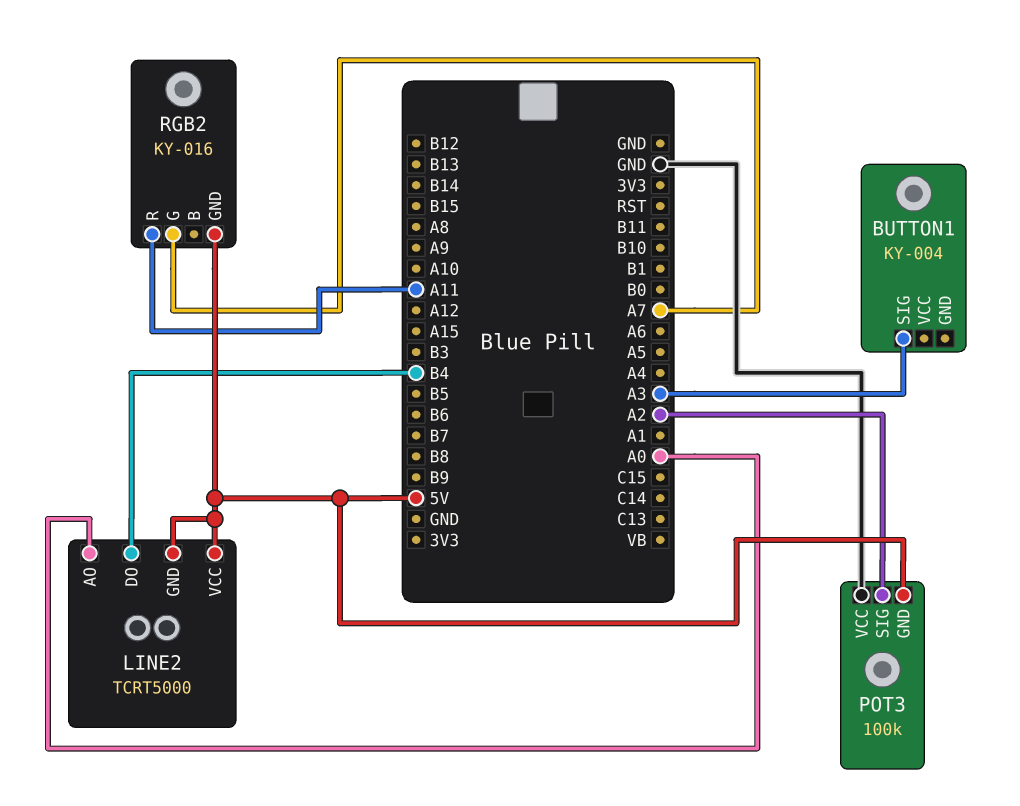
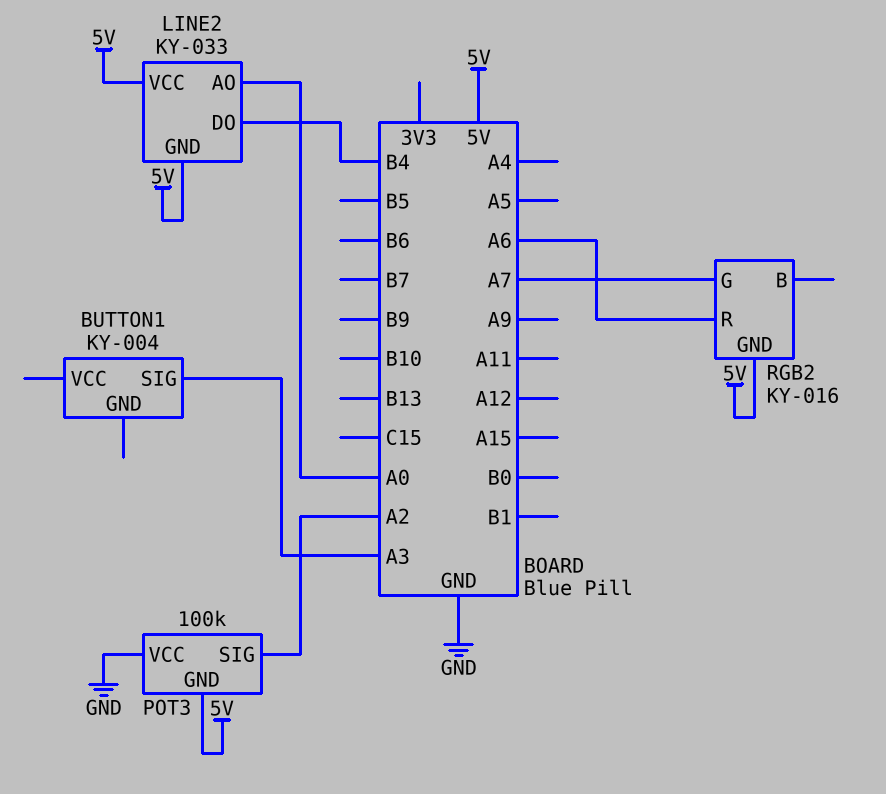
LINE2: TCRT5000 -> KY-033
RGB2 pin R: A11 -> A6

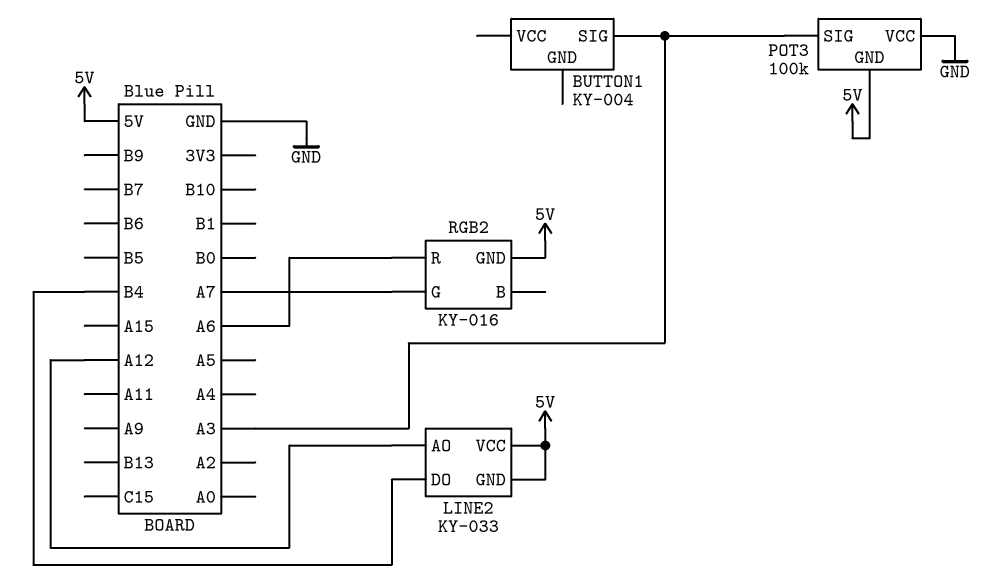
LINE2 pin AO: A0 -> A12
POT3 pin SIG: A2 -> A3

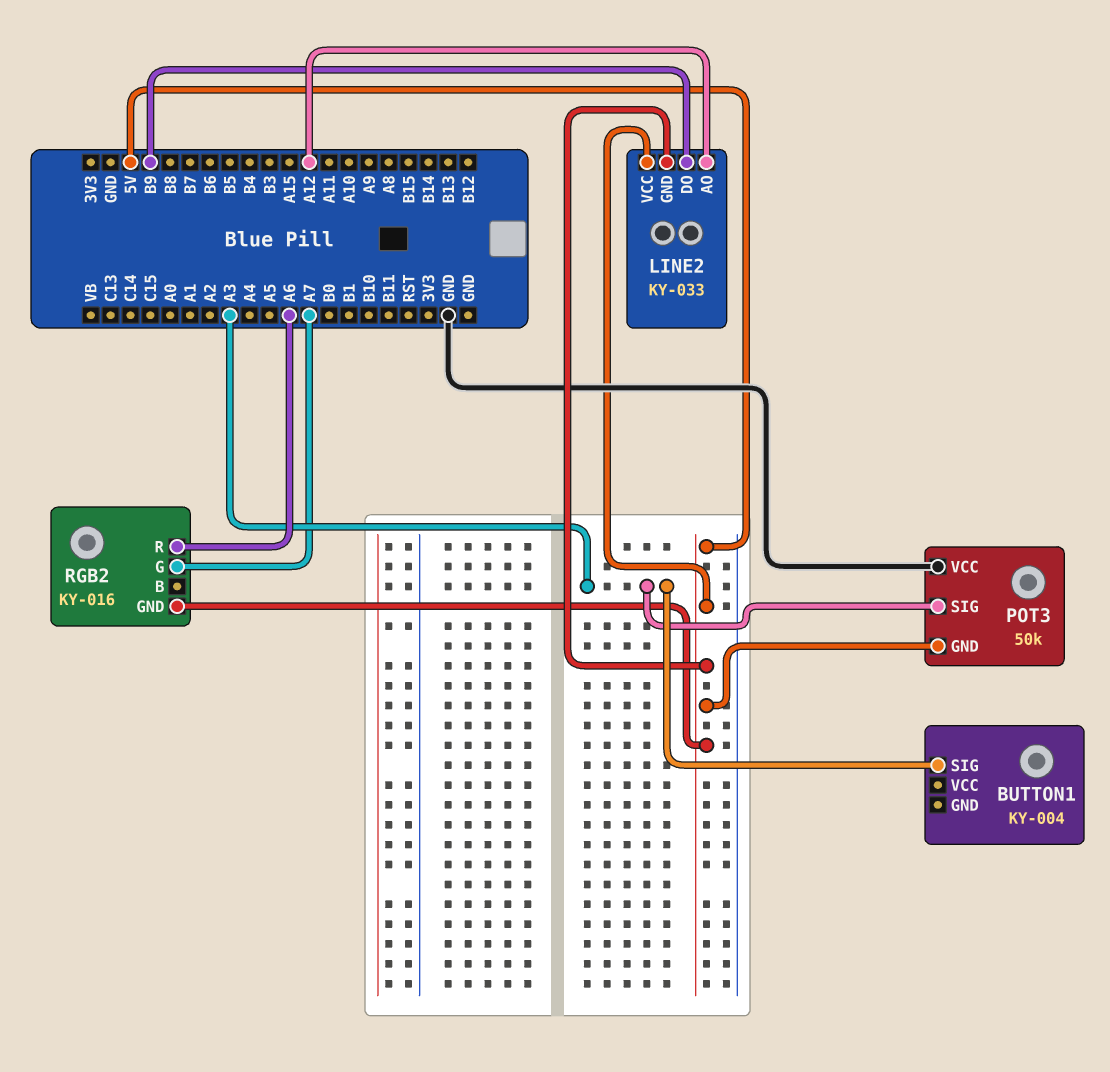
LINE2 pin DO: B4 -> B9
POT3: 100k -> 50k

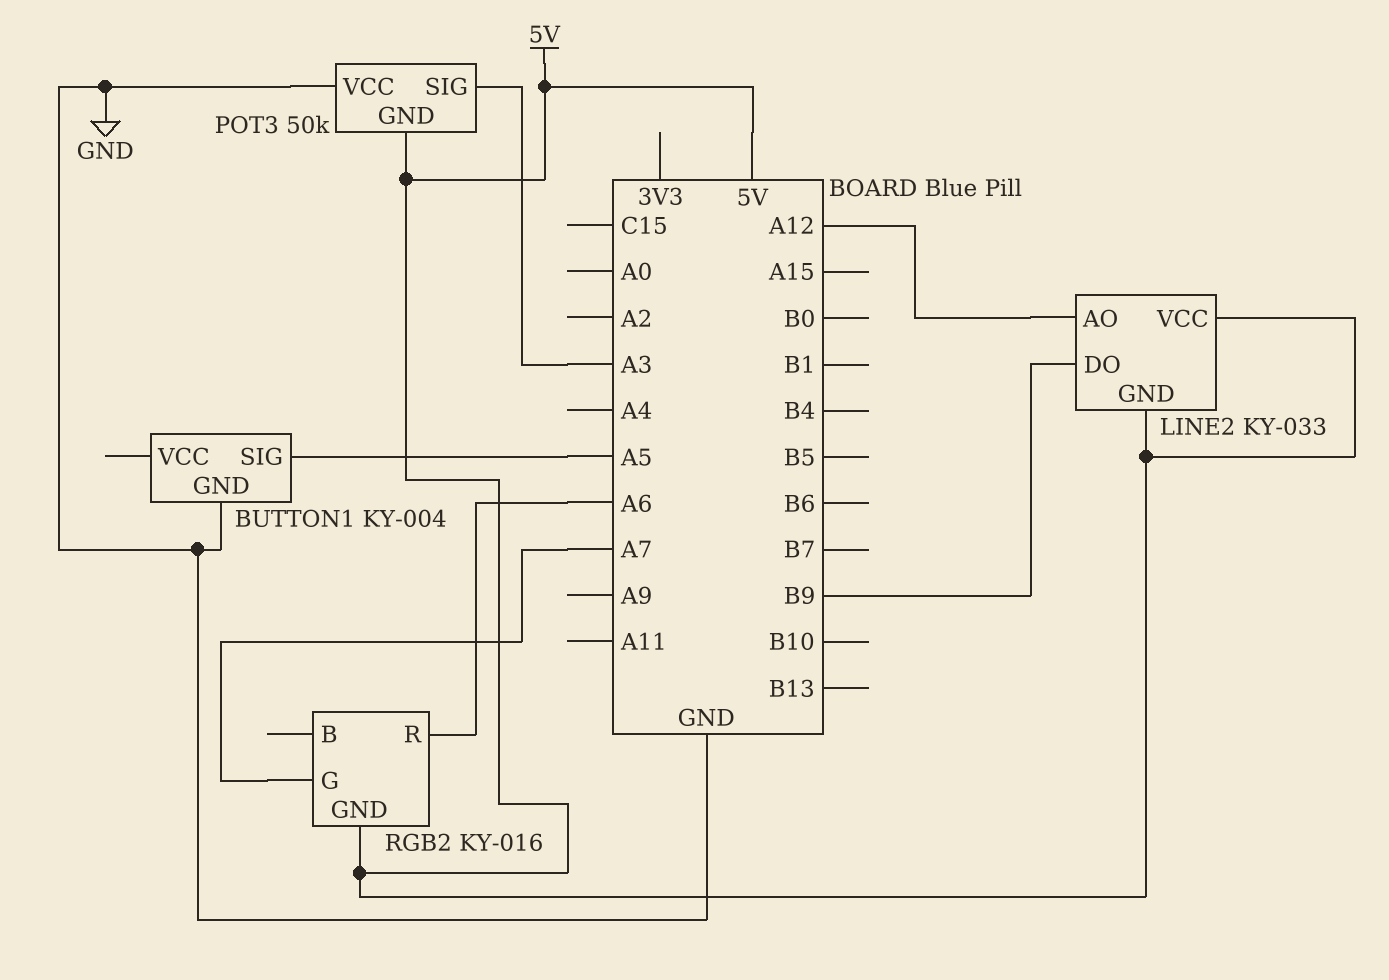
BUTTON1 pin GND: none -> GND
BUTTON1 pin SIG: A3 -> A5

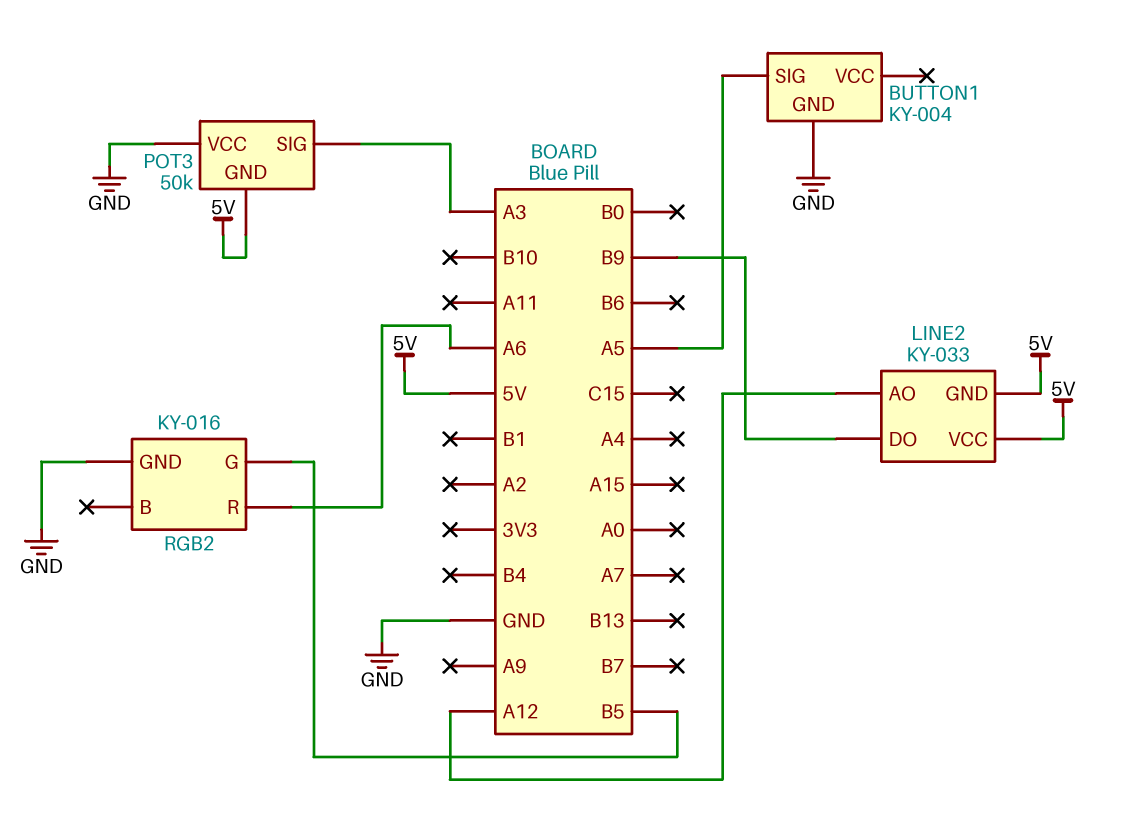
RGB2 pin G: A7 -> B5
RGB2 pin GND: 5V -> GND

